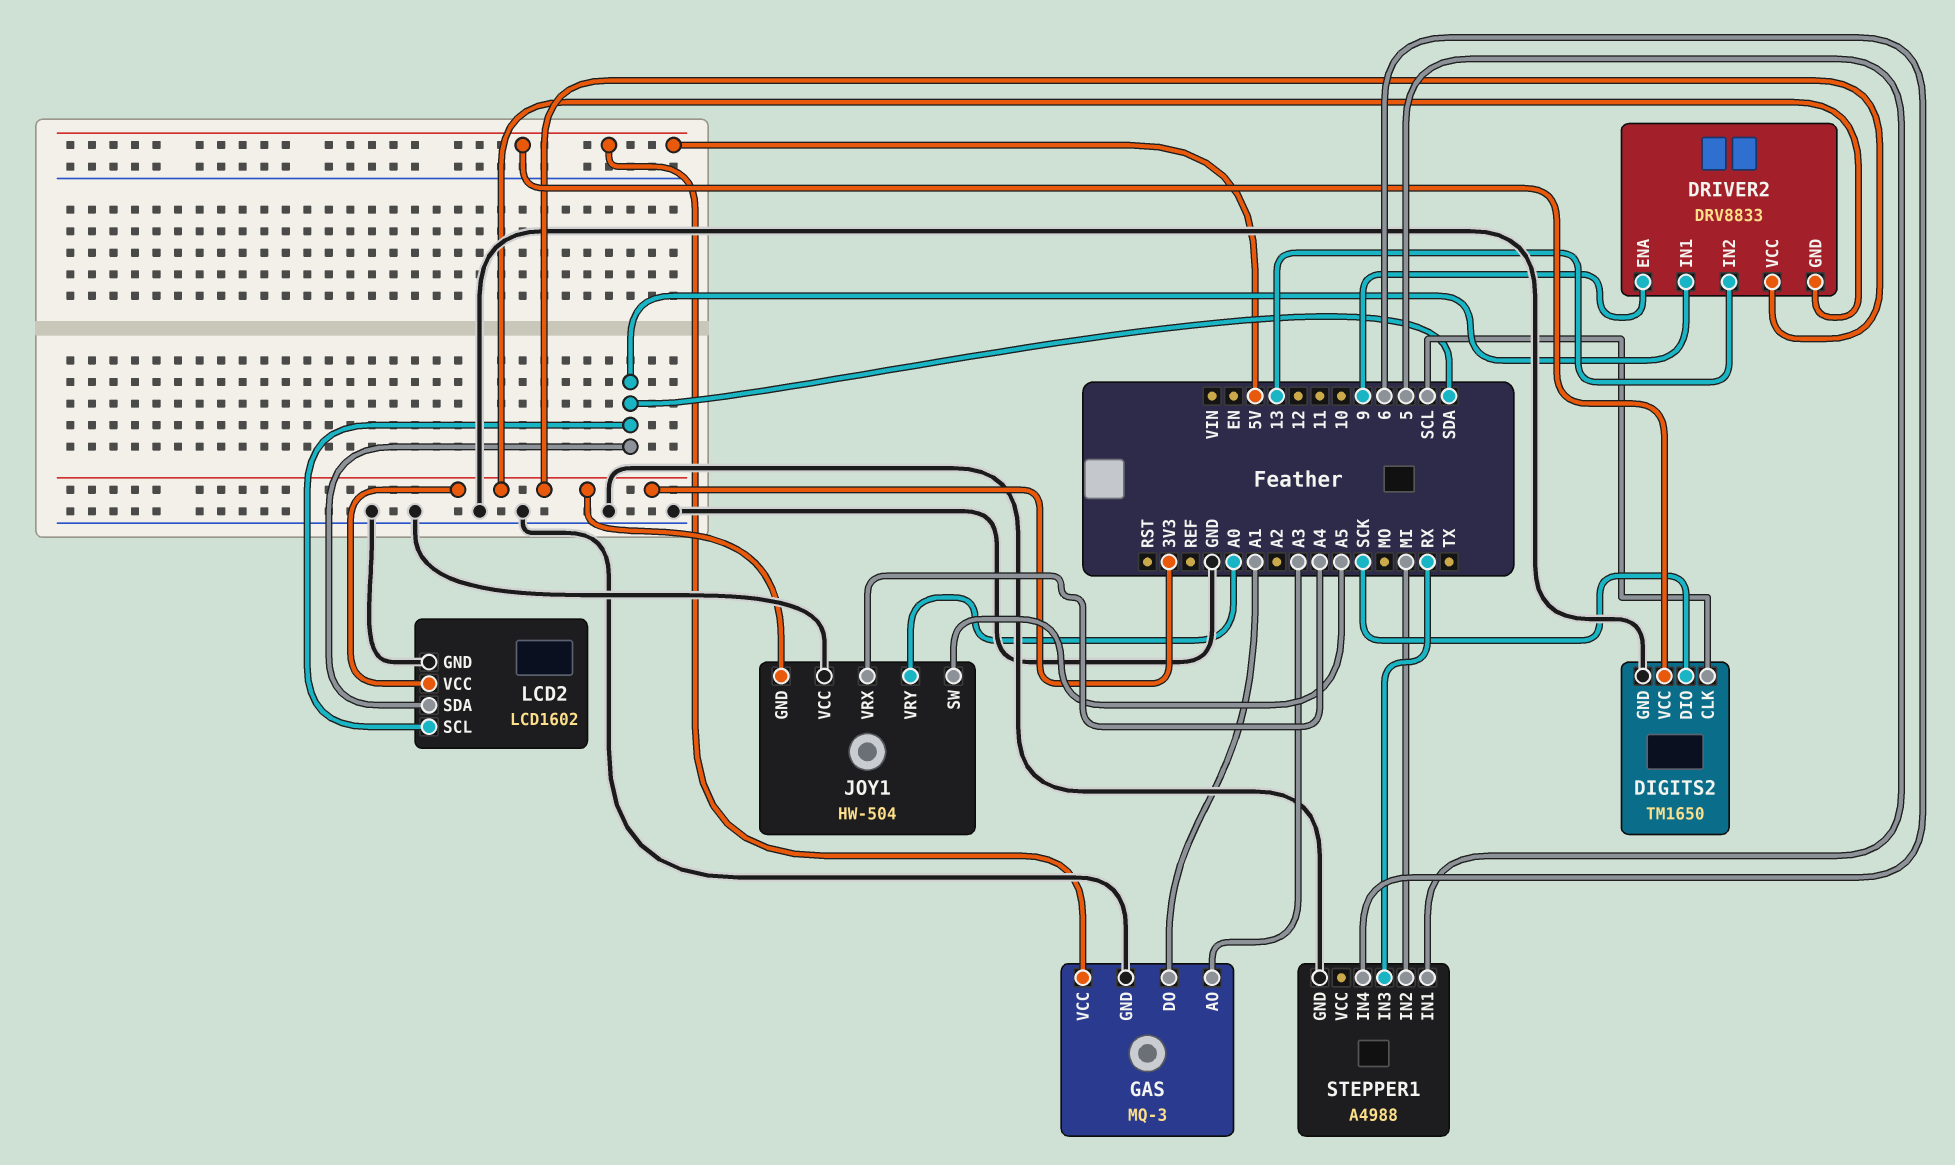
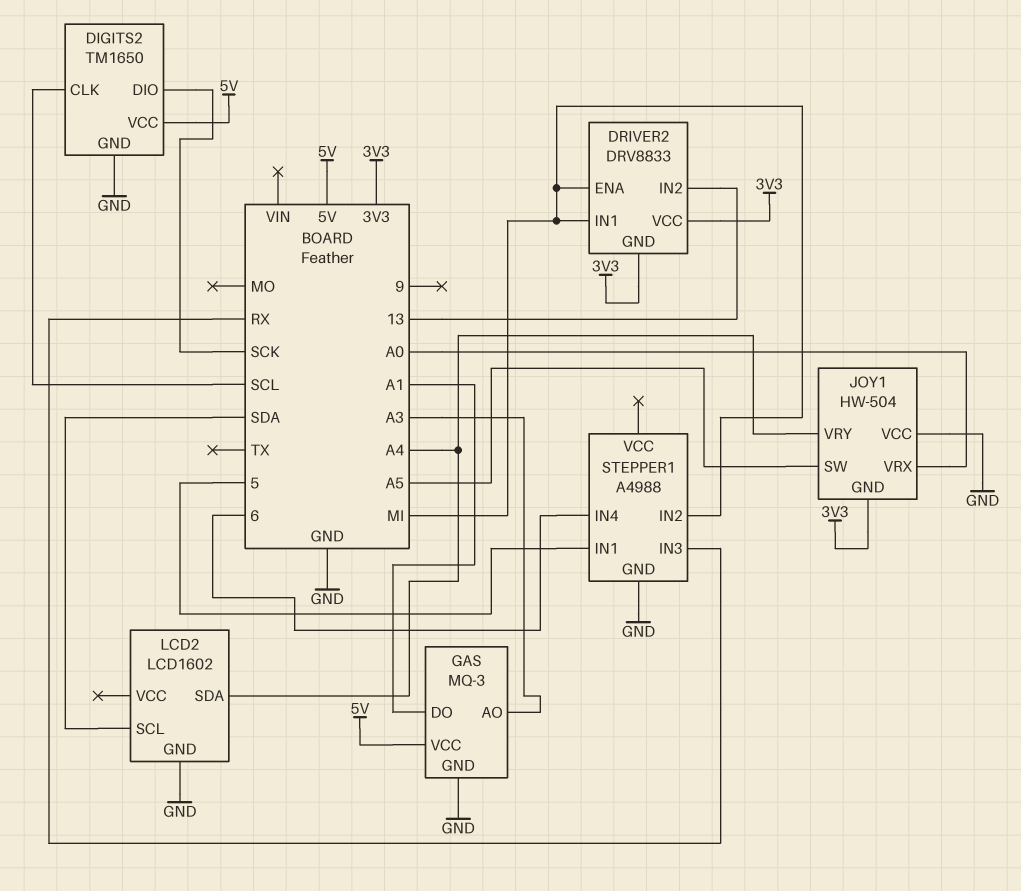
DRIVER2 pin ENA: 9 -> MI
DRIVER2 pin IN1: SDA -> MI
JOY1 pin VRX: A4 -> A0
JOY1 pin VRY: A0 -> A4
LCD2 pin SDA: SDA -> A4
LCD2 pin VCC: 3V3 -> none

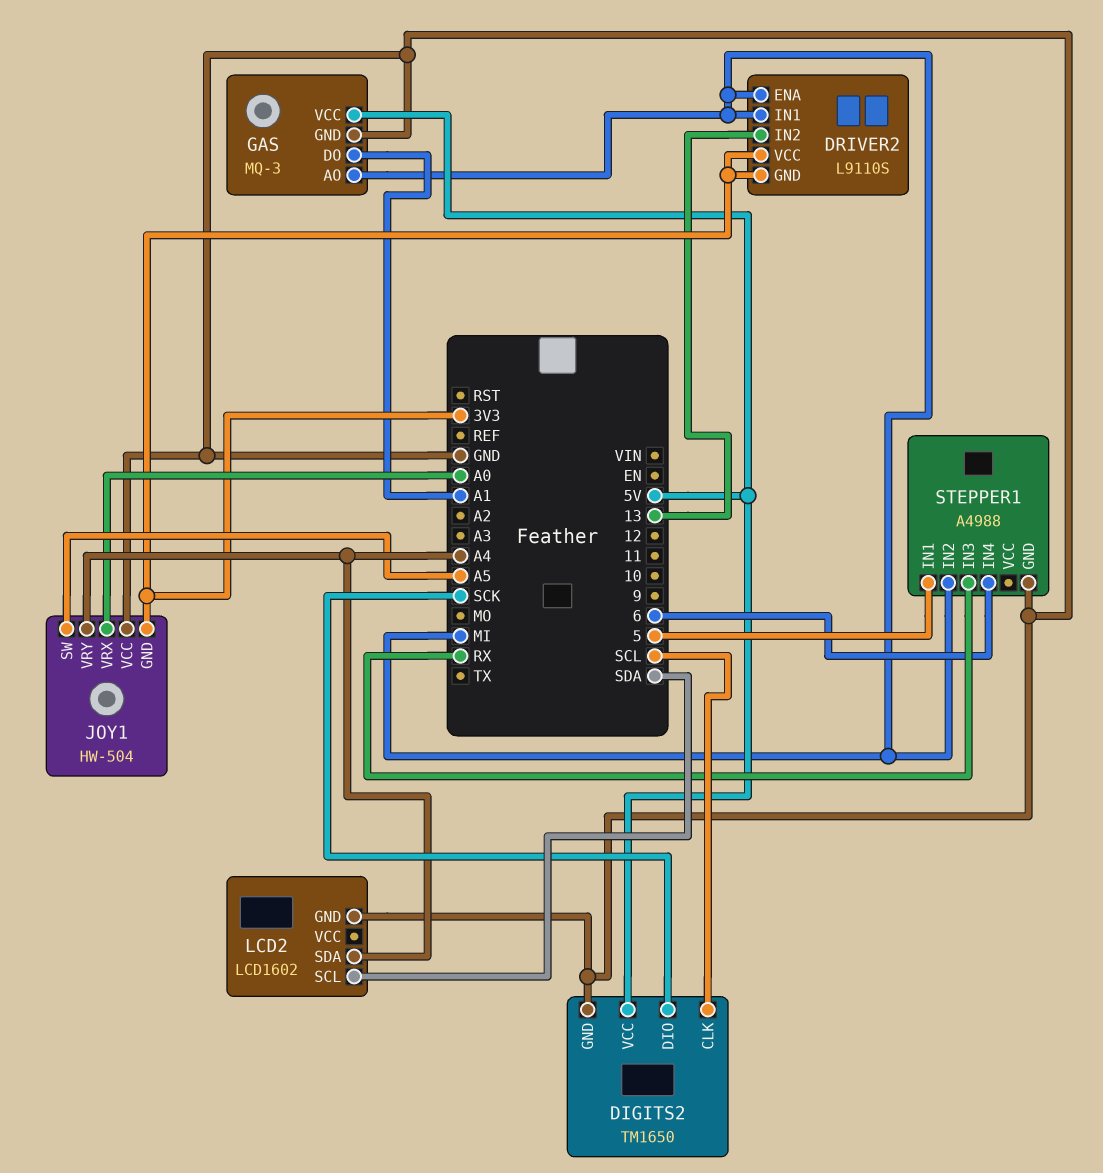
DRIVER2: DRV8833 -> L9110S
GAS pin AO: A3 -> MI

